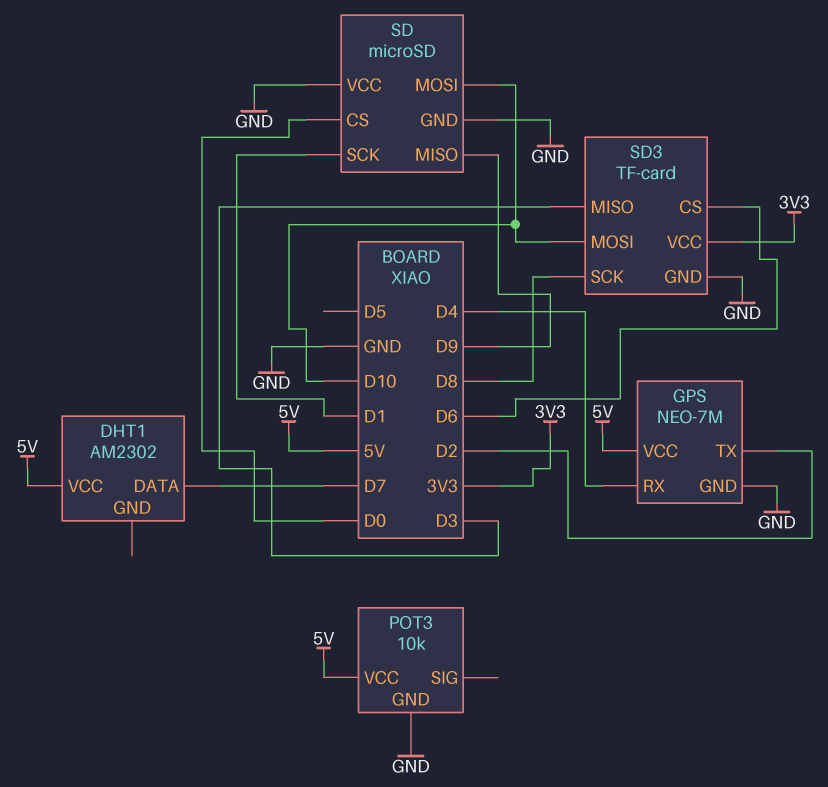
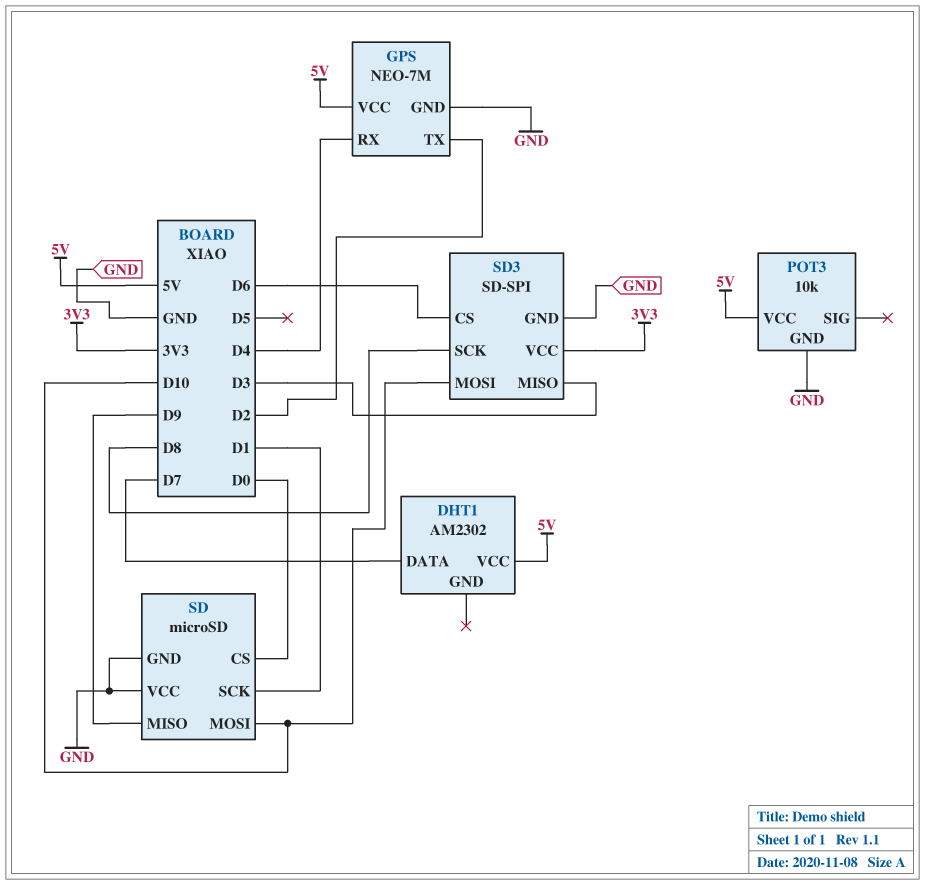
SD3: TF-card -> SD-SPI

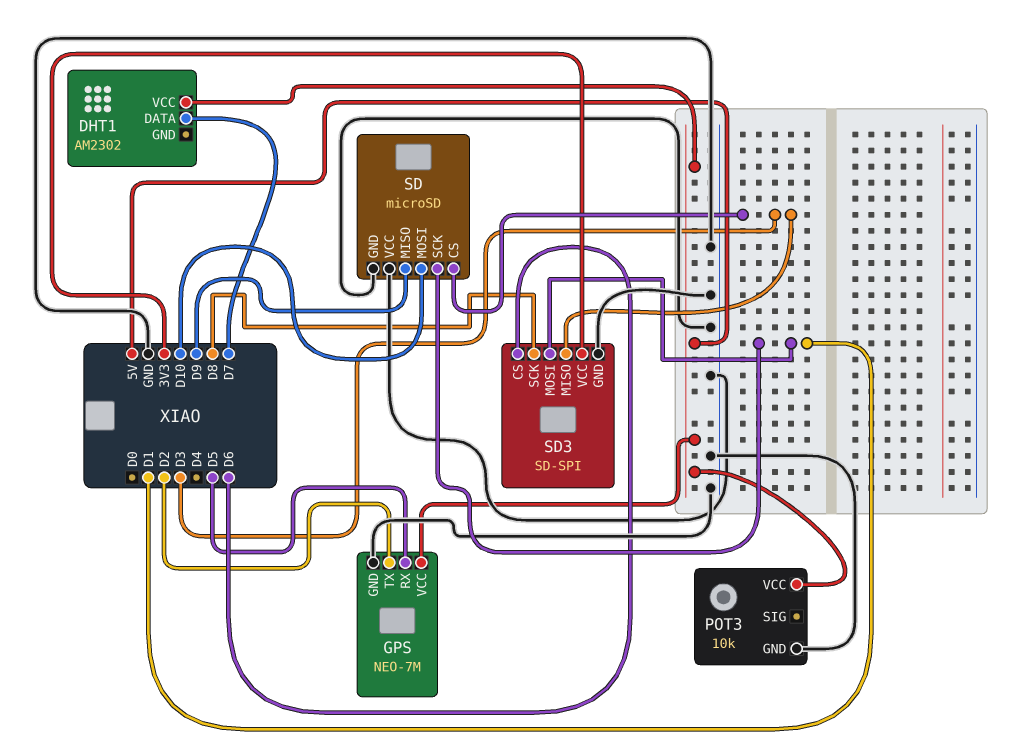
GPS pin RX: D4 -> D5
SD pin CS: D0 -> D3
SD3 pin MOSI: D10 -> D1

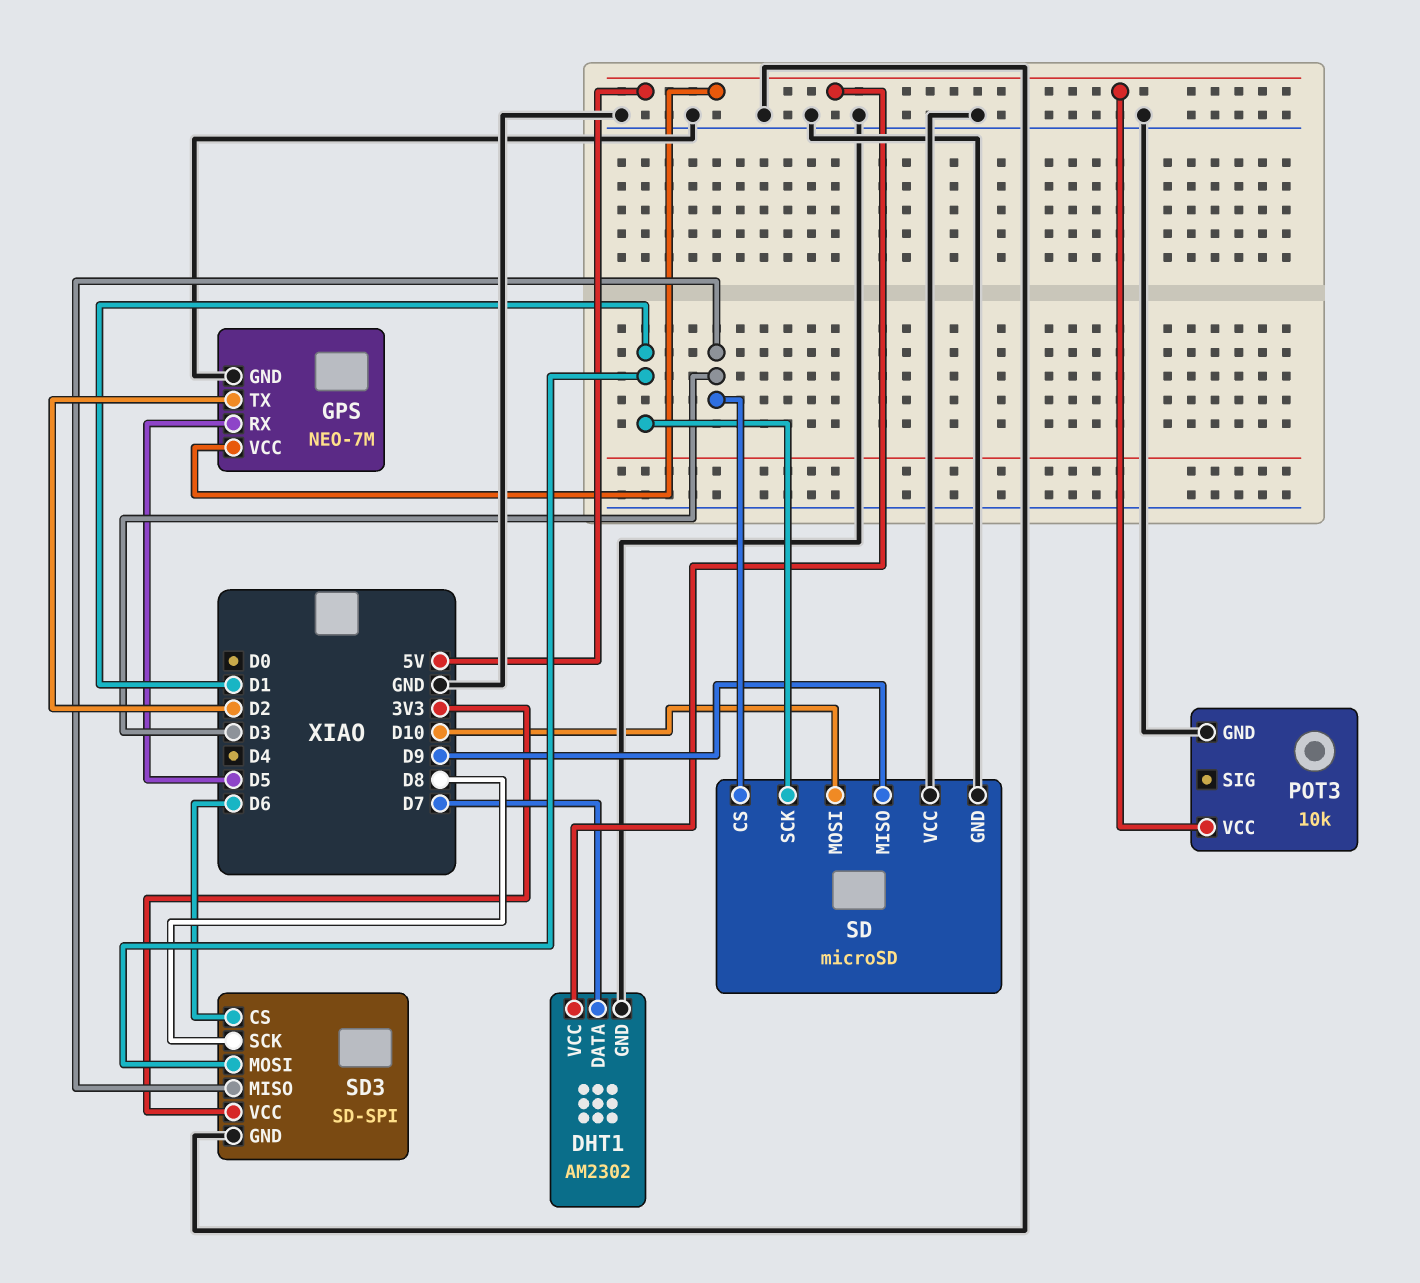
DHT1 pin GND: none -> GND

